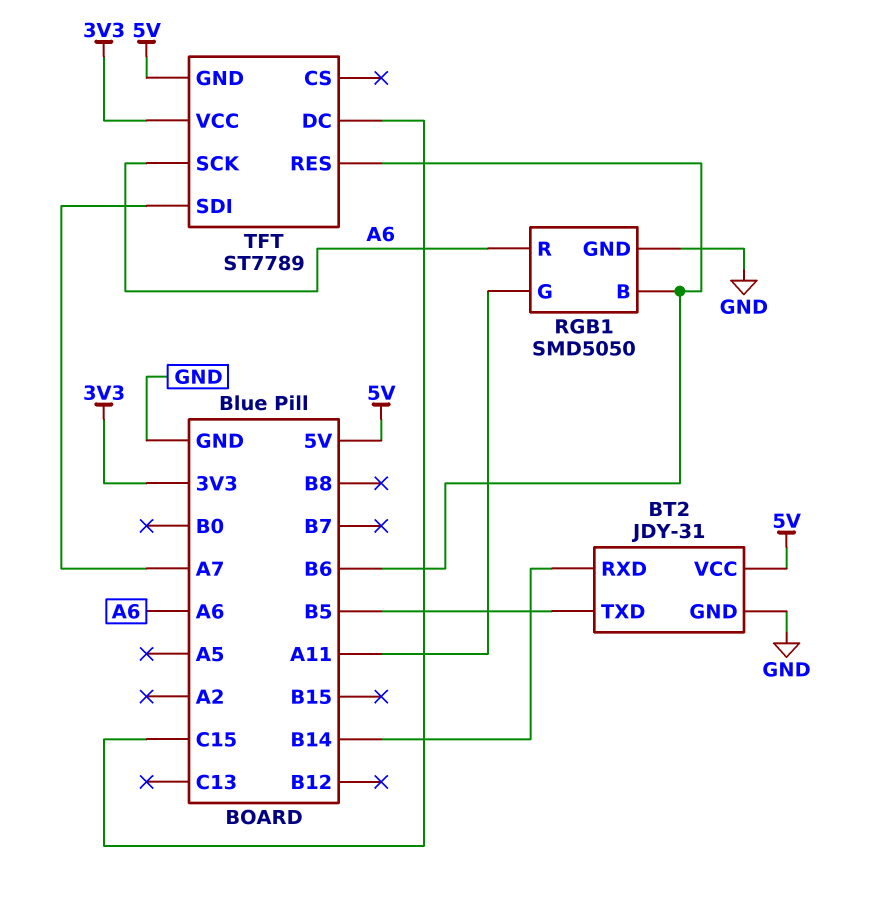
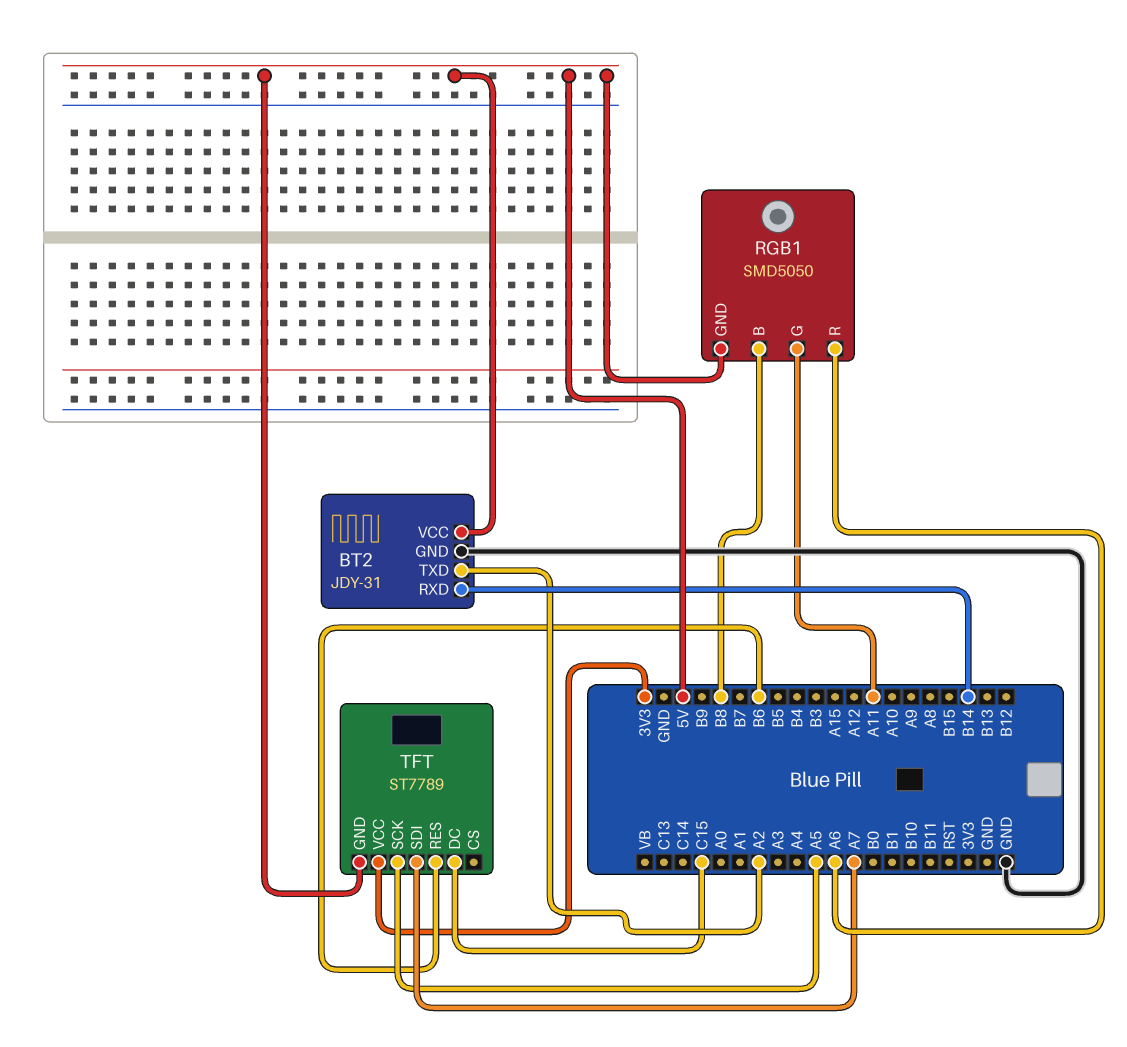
BT2 pin TXD: B5 -> A2
RGB1 pin B: B6 -> B8
RGB1 pin GND: GND -> 5V
TFT pin SCK: A6 -> A5

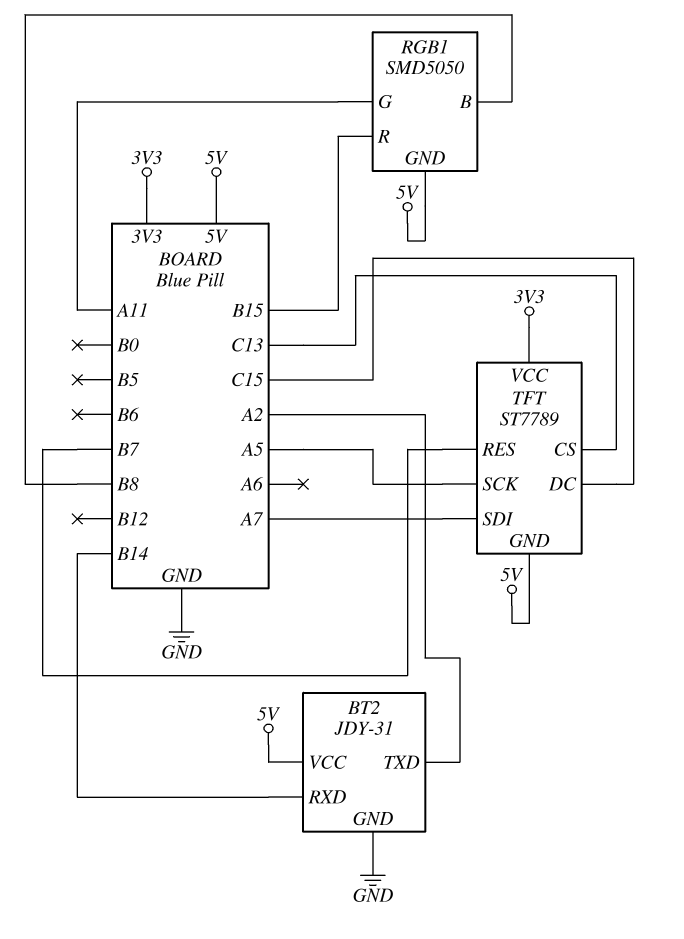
RGB1 pin R: A6 -> B15
TFT pin CS: none -> C13
TFT pin RES: B6 -> B7

